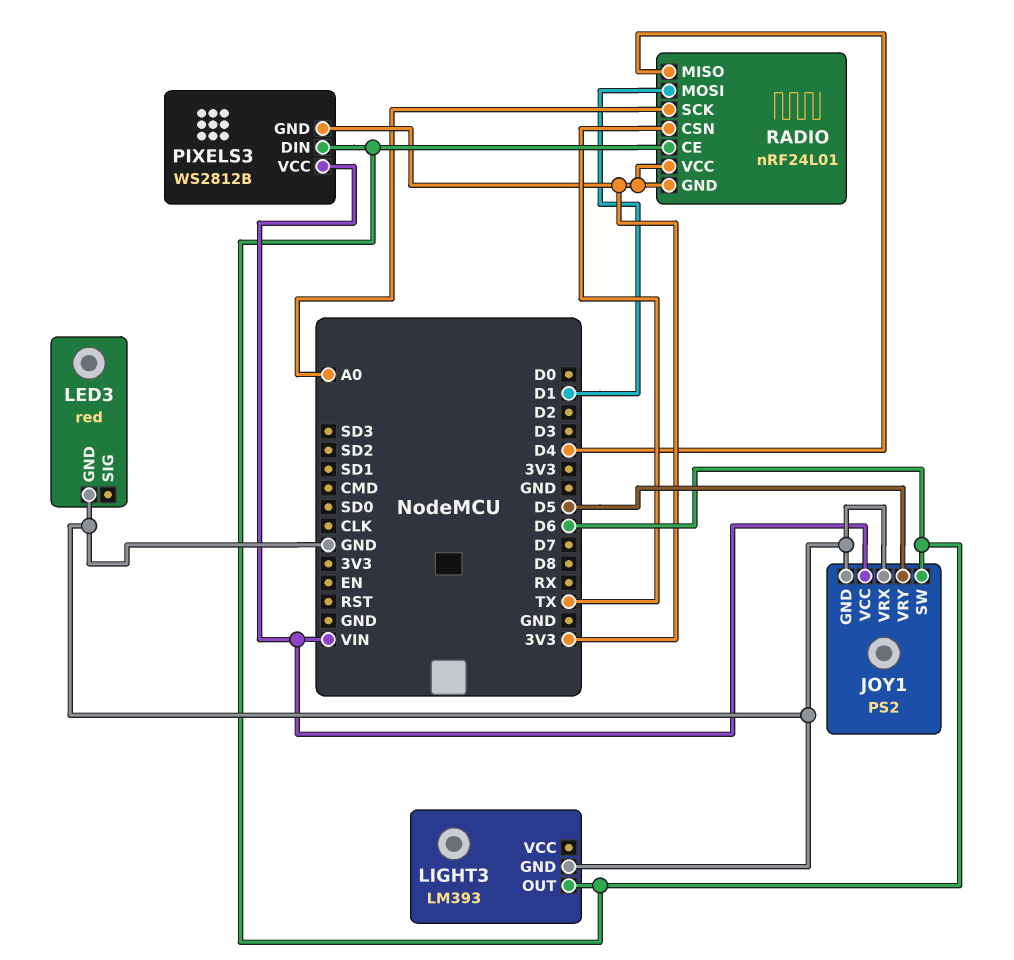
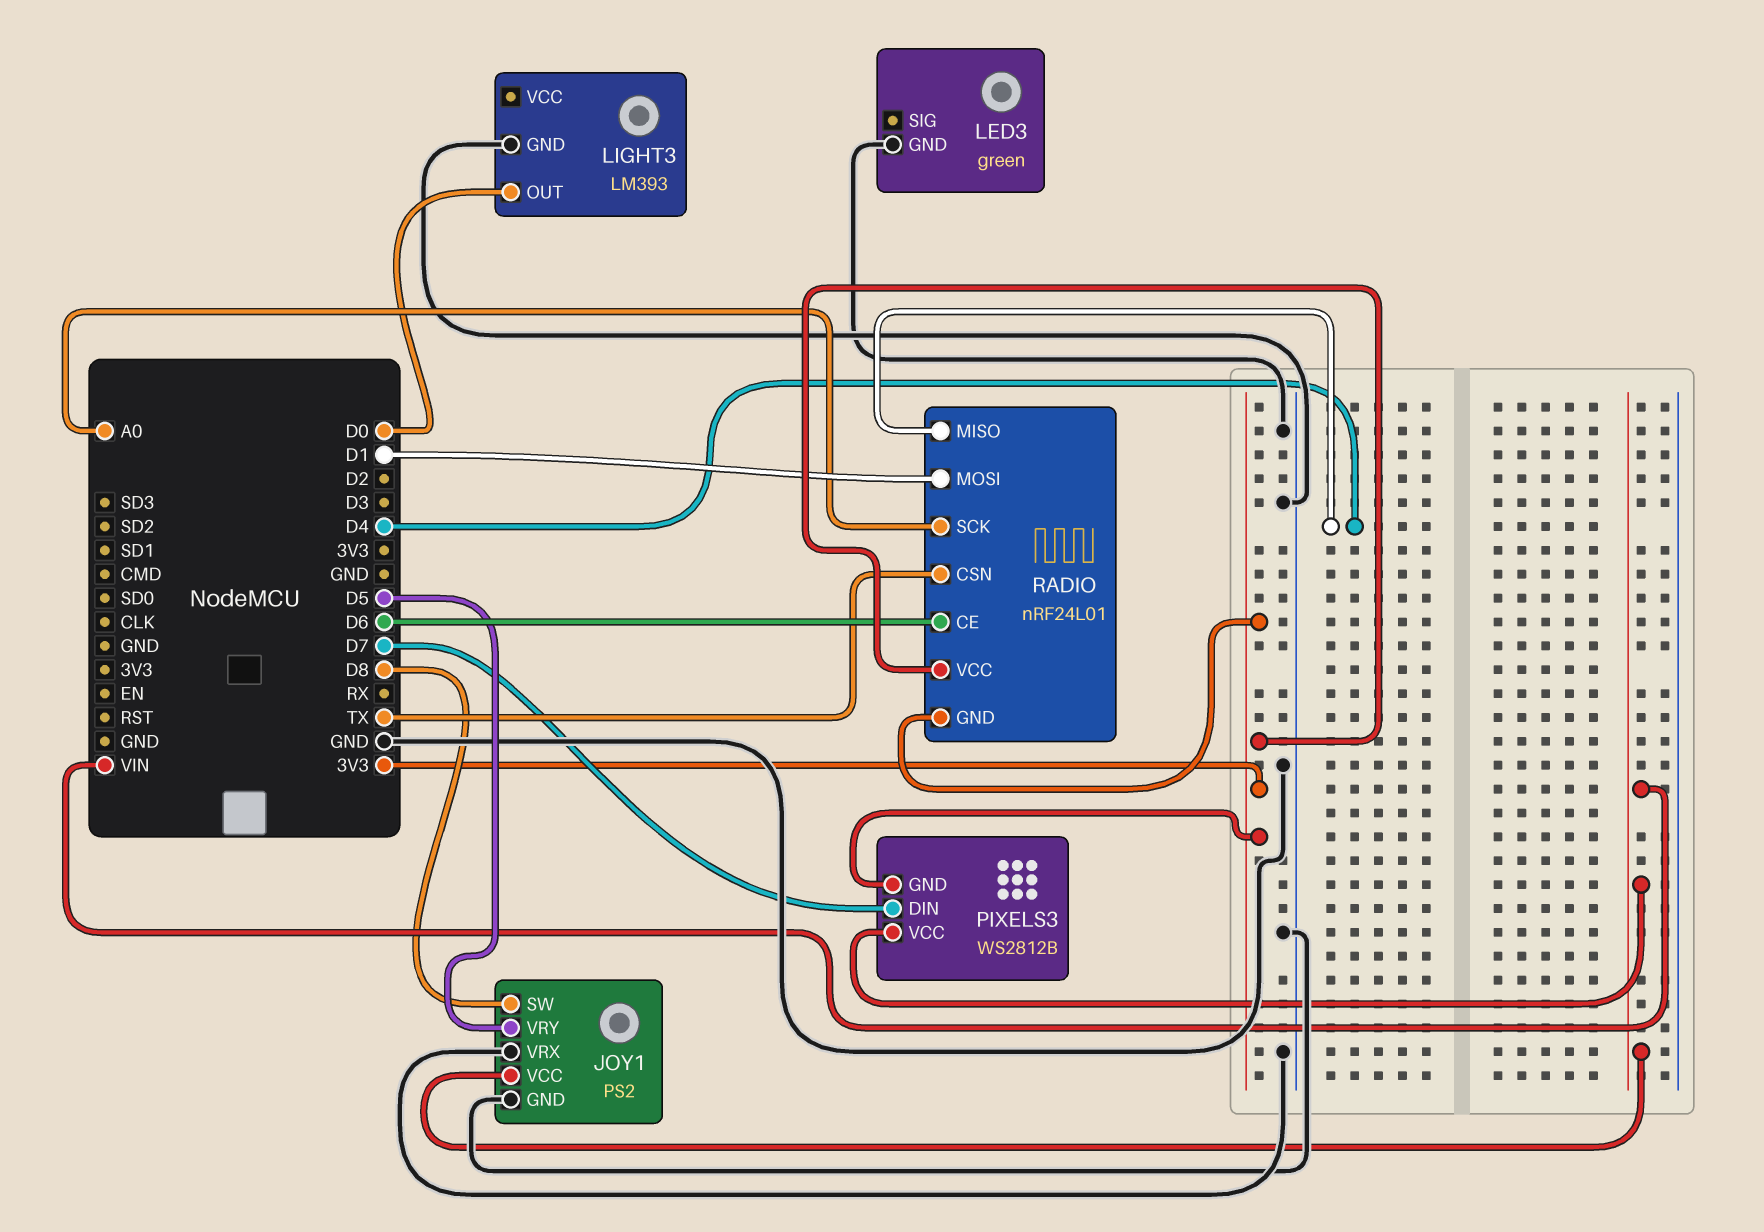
JOY1 pin SW: D6 -> D8
LED3: red -> green
LIGHT3 pin OUT: D6 -> D0
PIXELS3 pin DIN: D6 -> D7

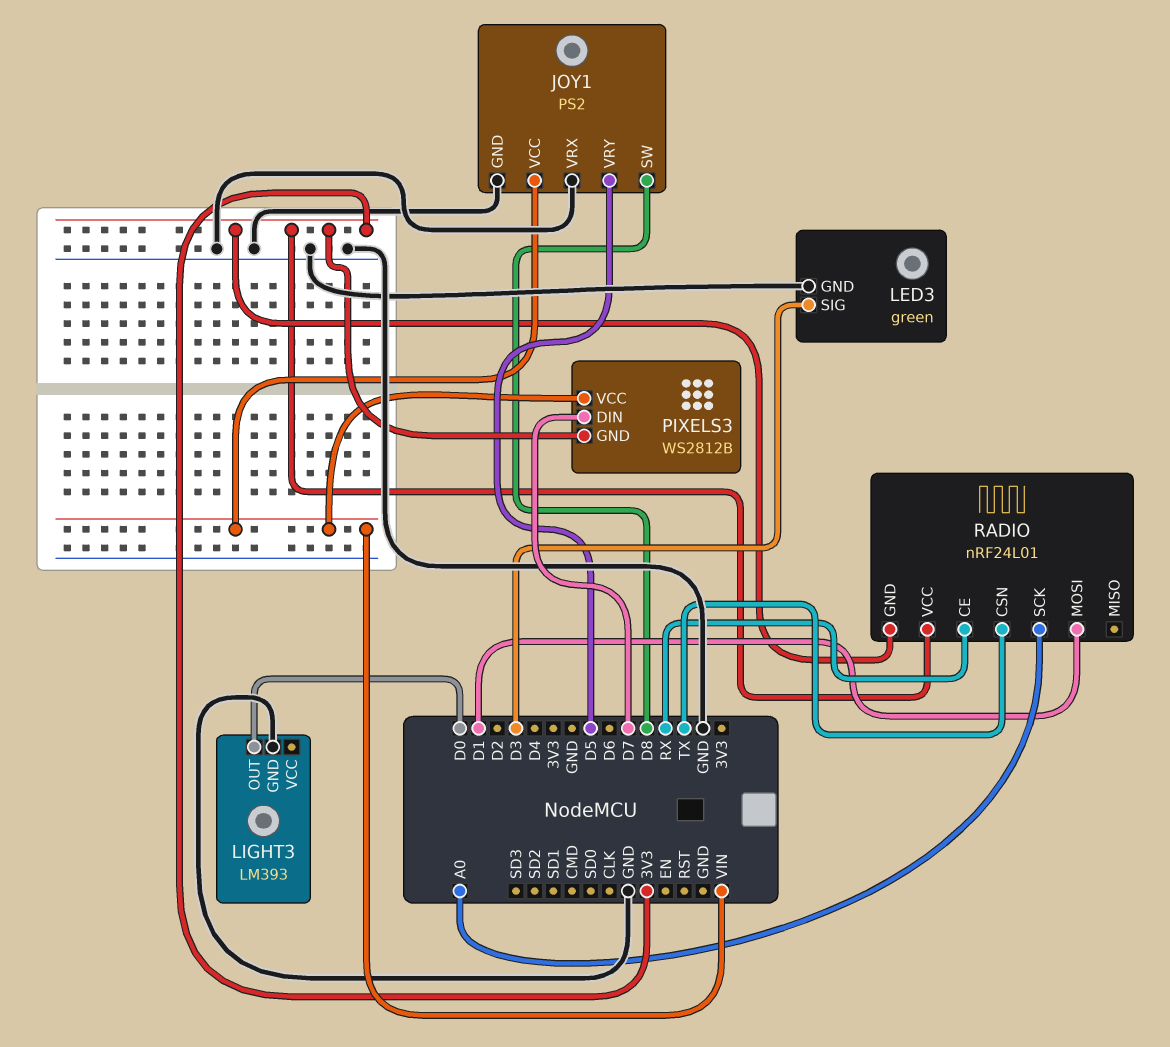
LED3 pin SIG: none -> D3
RADIO pin CE: D6 -> RX
RADIO pin MISO: D4 -> none

